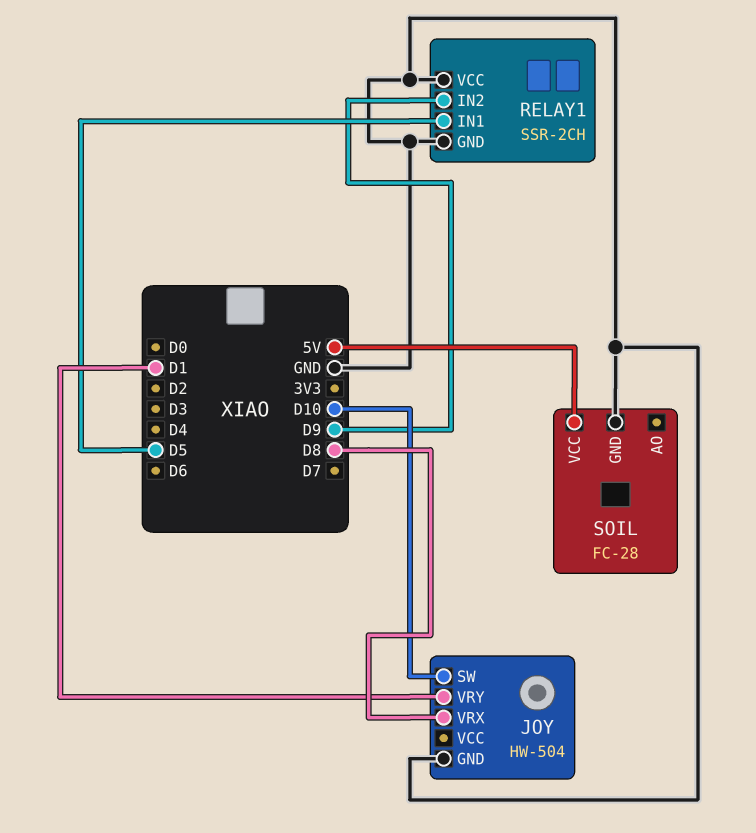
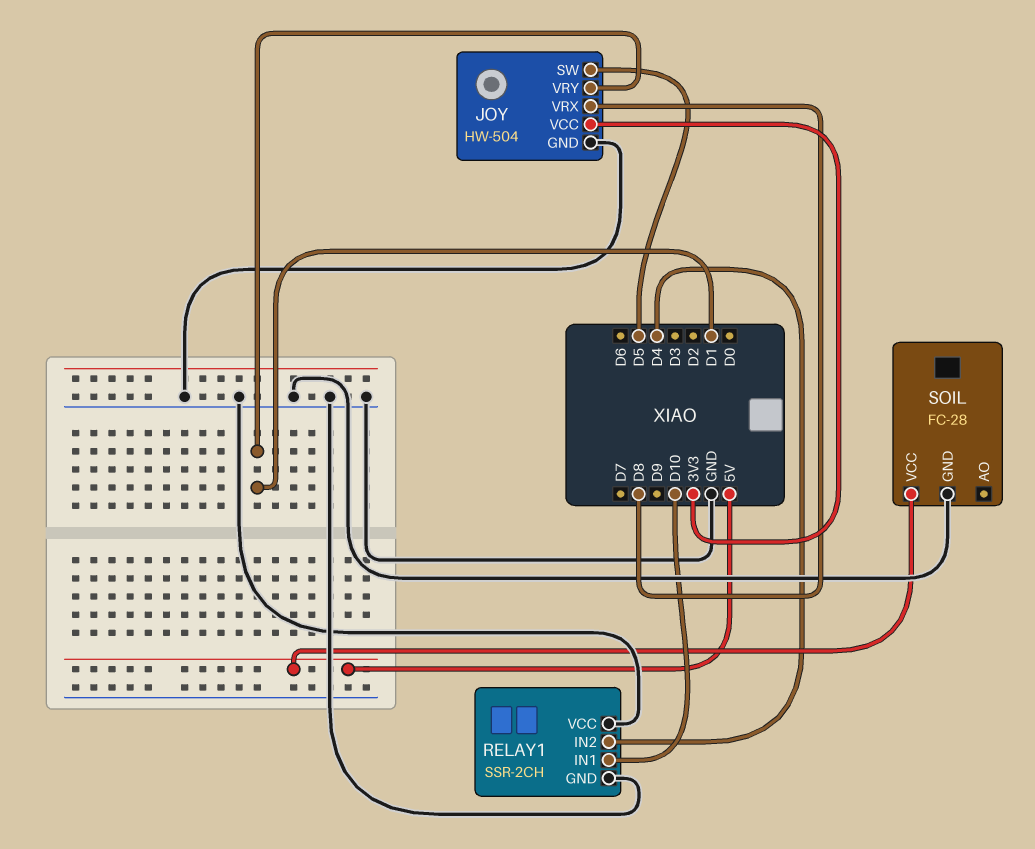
JOY pin SW: D10 -> D5
JOY pin VCC: none -> 3V3
RELAY1 pin IN1: D5 -> D10
RELAY1 pin IN2: D9 -> D4

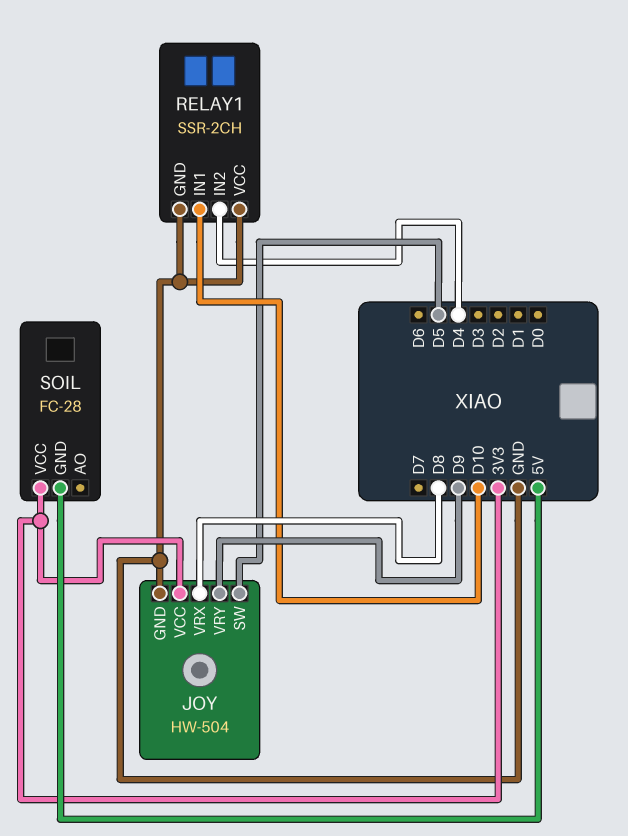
JOY pin VRY: D1 -> D9
SOIL pin GND: GND -> 5V
SOIL pin VCC: 5V -> 3V3

